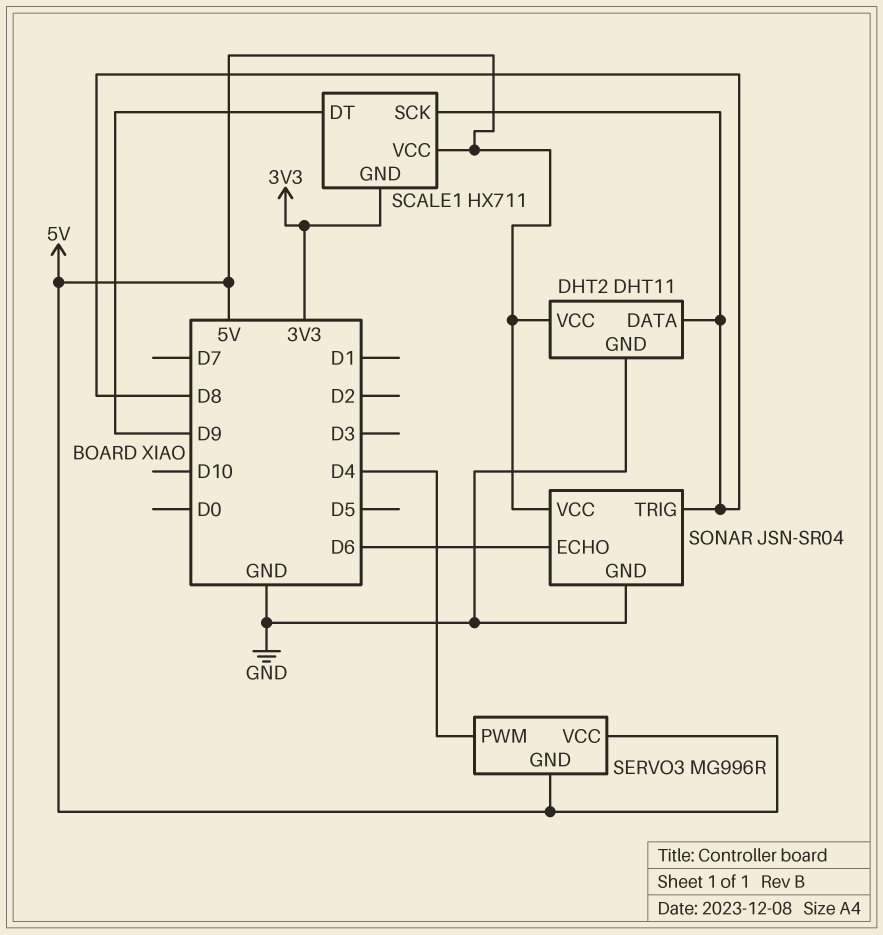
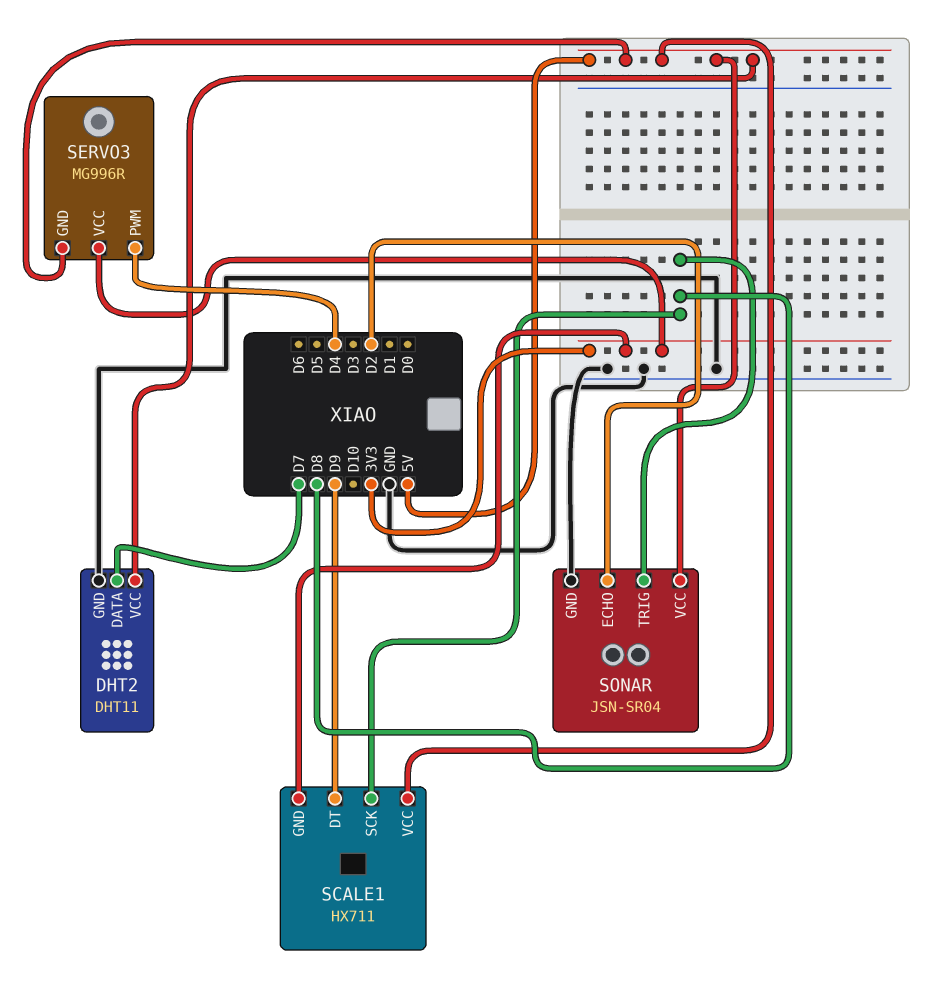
DHT2 pin DATA: D8 -> D7
SERVO3 pin VCC: 5V -> 3V3
SONAR pin ECHO: D6 -> D2

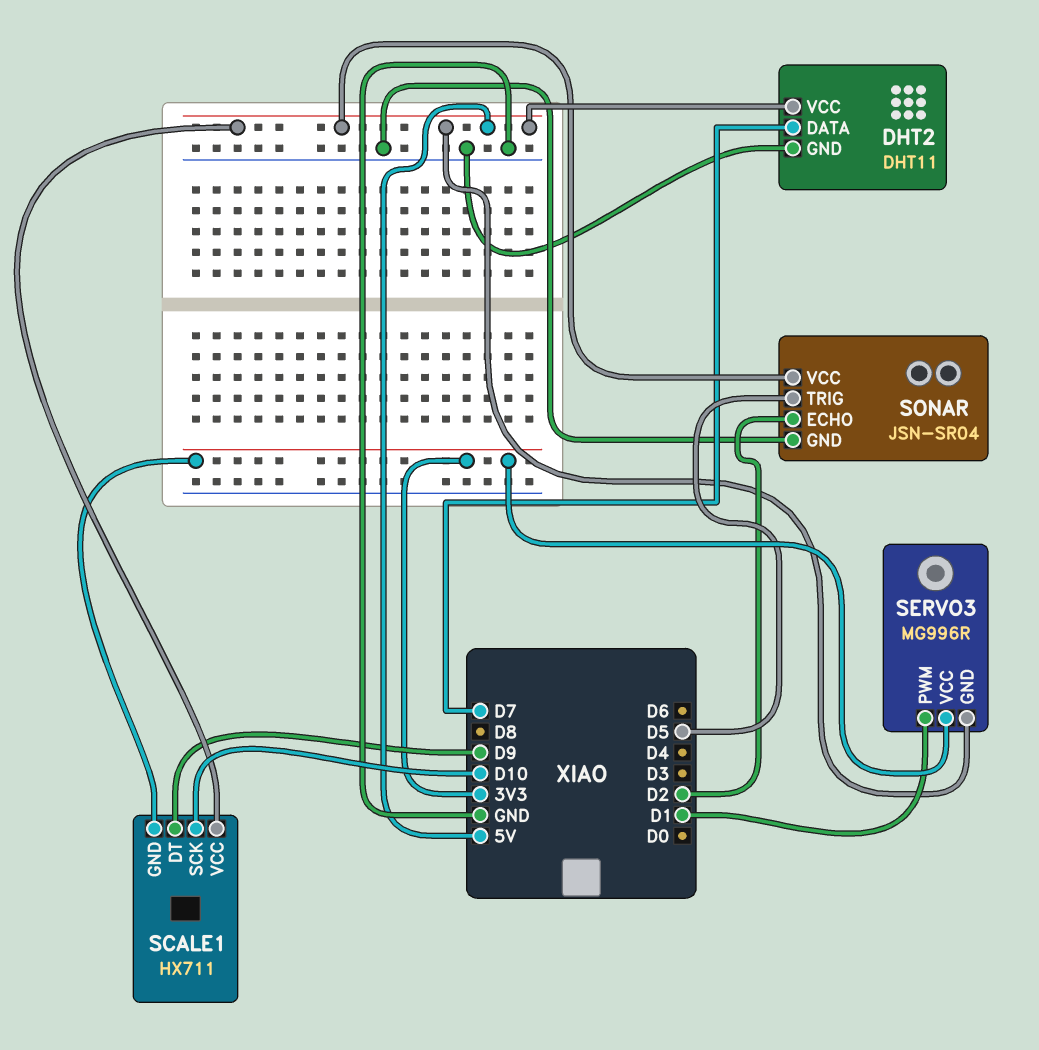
SCALE1 pin SCK: D8 -> D10
SERVO3 pin PWM: D4 -> D1
SONAR pin TRIG: D8 -> D5

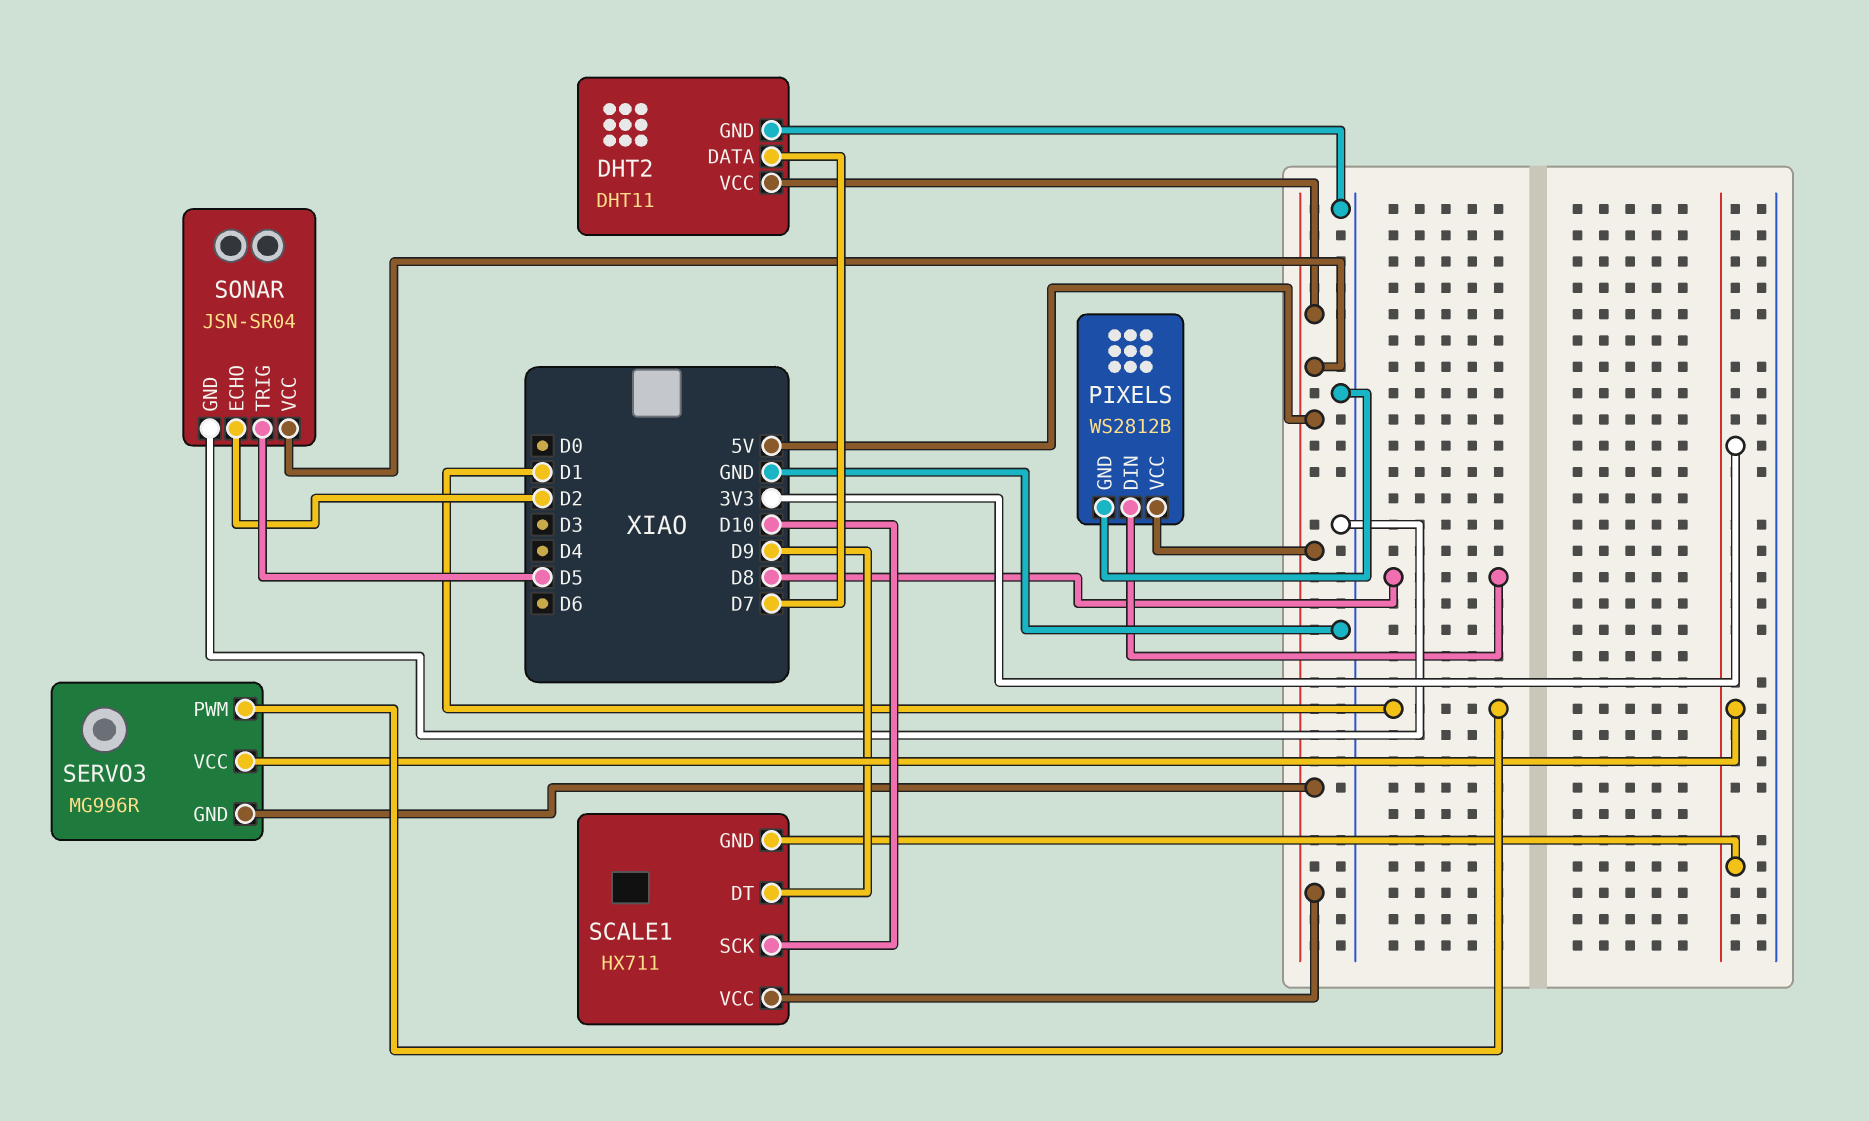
PIXELS: none -> WS2812B
PIXELS pin DIN: none -> D8
PIXELS pin GND: none -> GND
PIXELS pin VCC: none -> 5V

